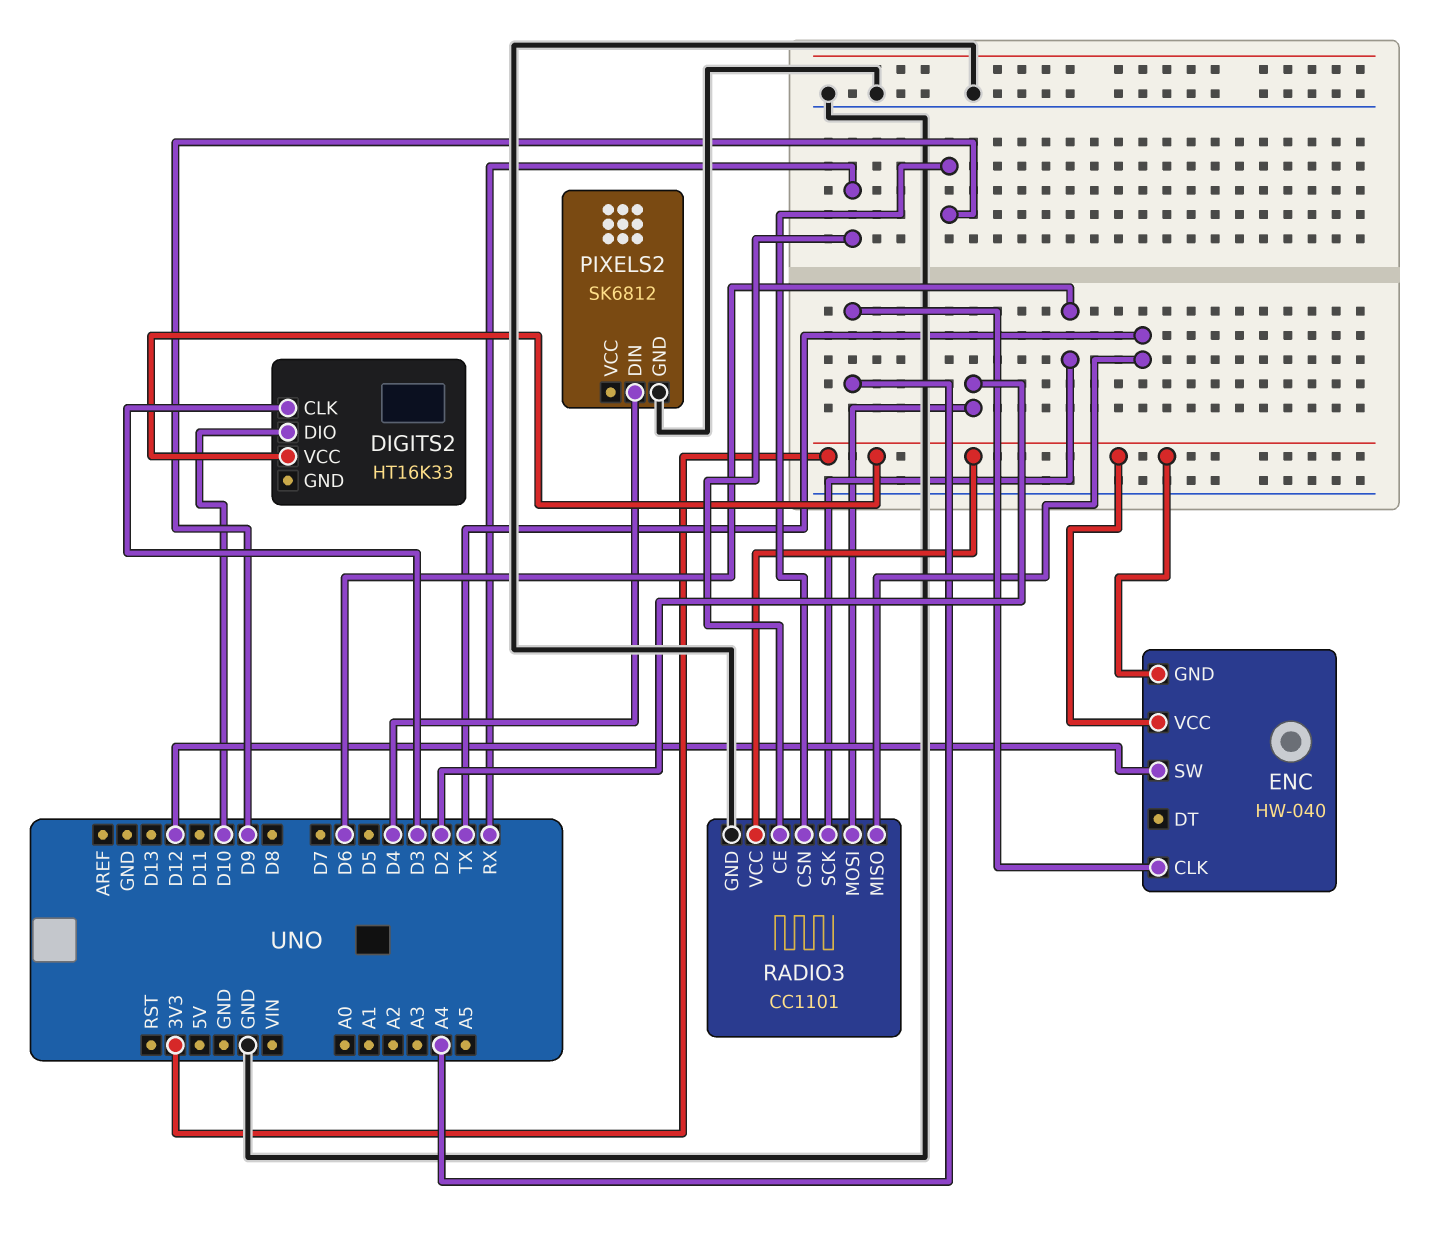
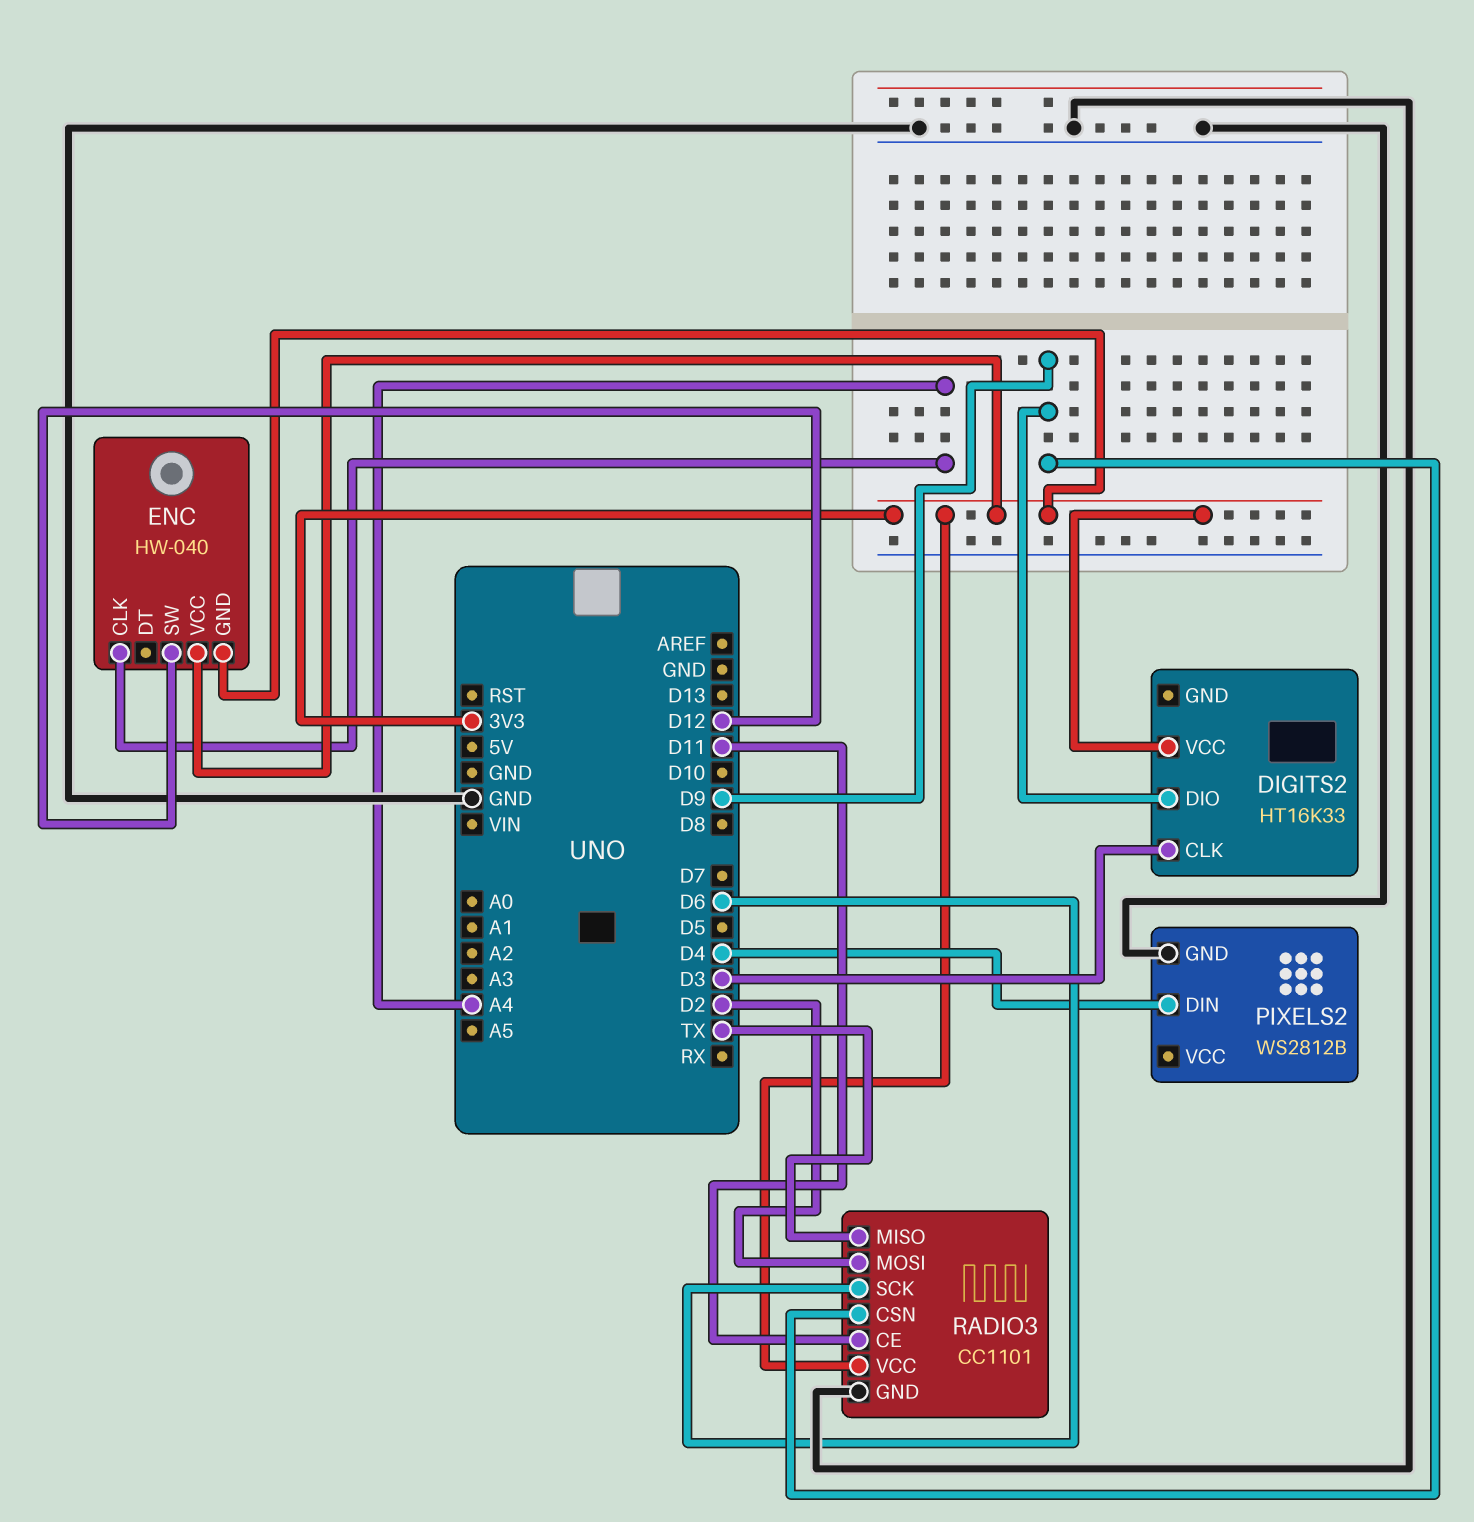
DIGITS2 pin DIO: D10 -> D9
PIXELS2: SK6812 -> WS2812B
RADIO3 pin CE: RX -> D11

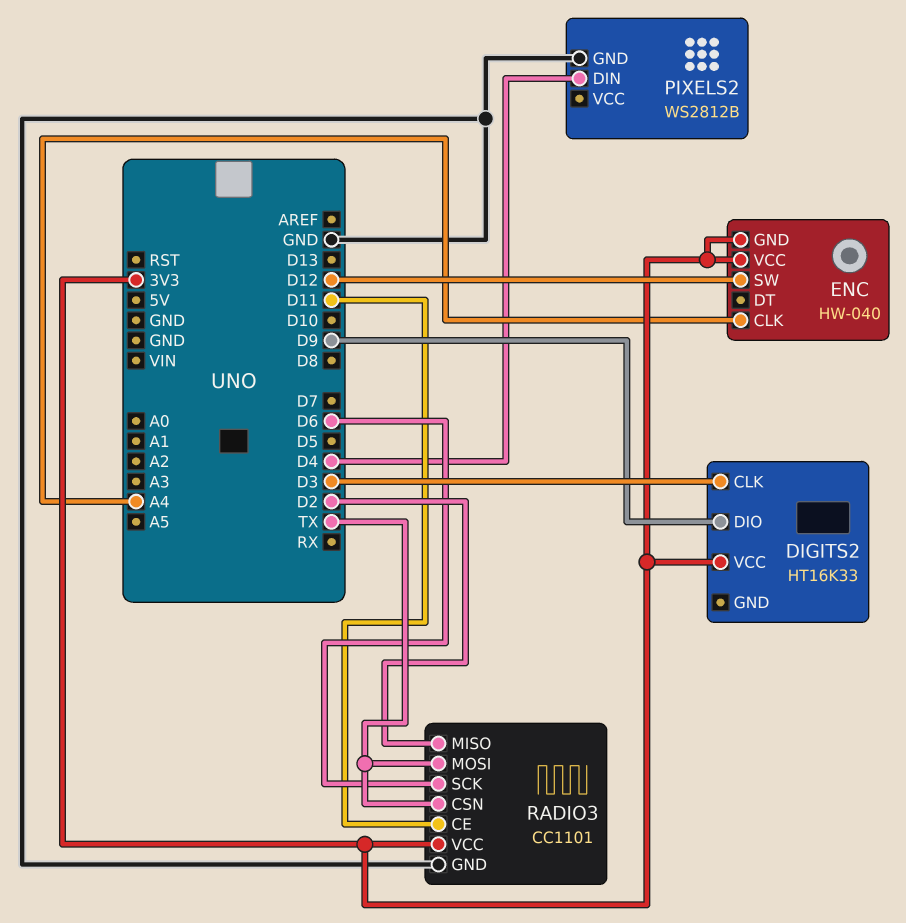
RADIO3 pin CSN: D9 -> TX
RADIO3 pin MISO: TX -> D2
RADIO3 pin MOSI: D2 -> TX

